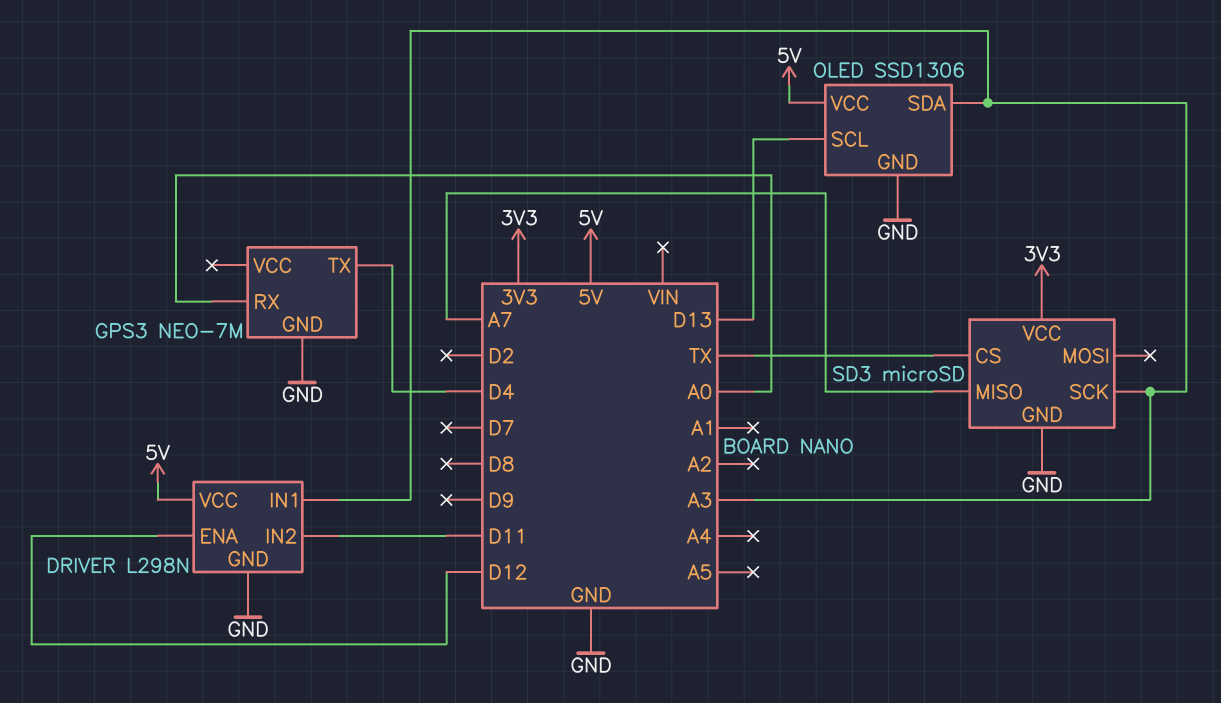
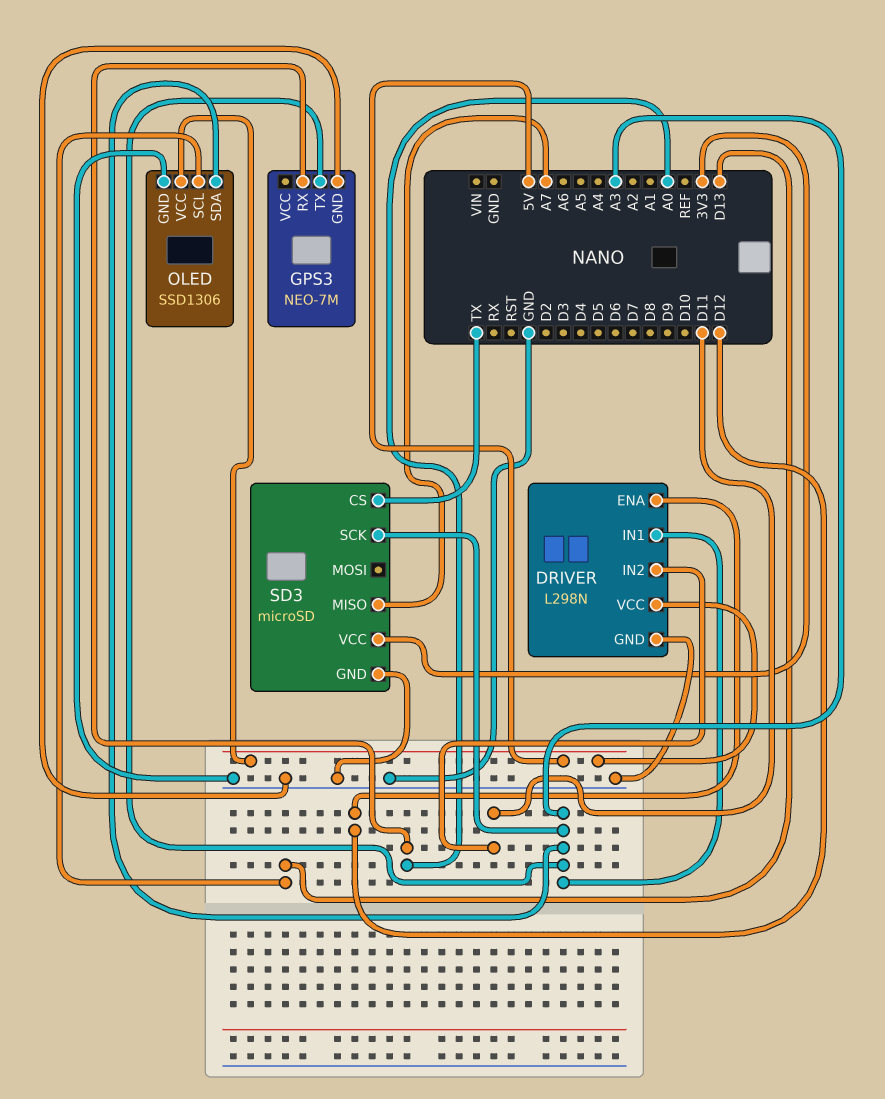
GPS3 pin TX: D4 -> A3

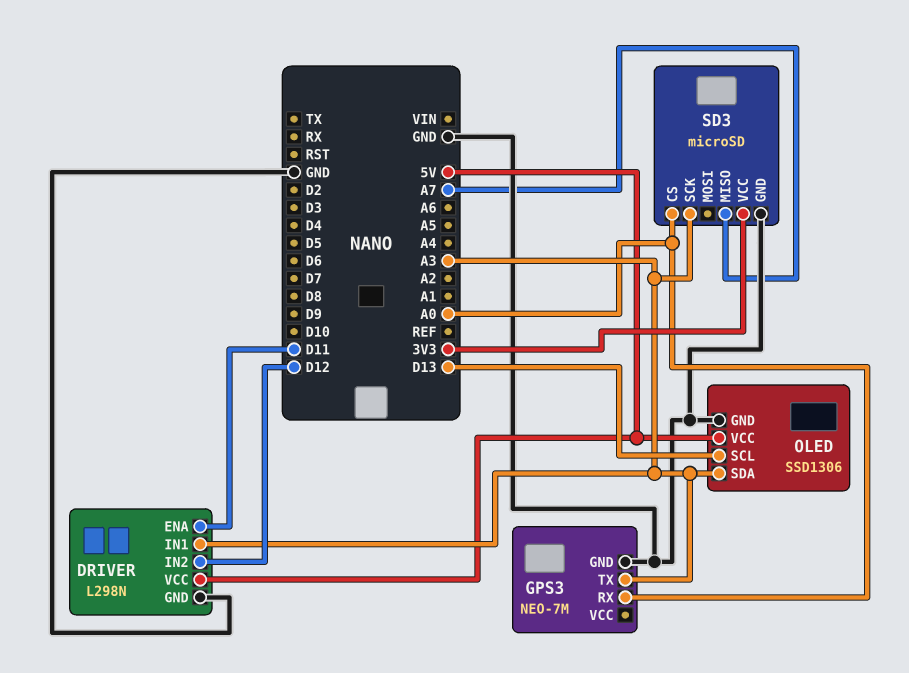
DRIVER pin ENA: D12 -> D11
DRIVER pin IN2: D11 -> D12
SD3 pin CS: TX -> A0

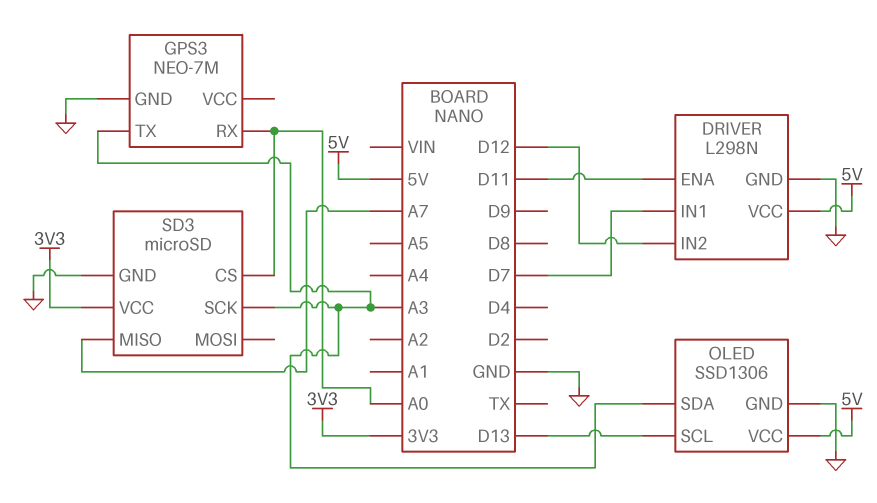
DRIVER pin IN1: A3 -> D7

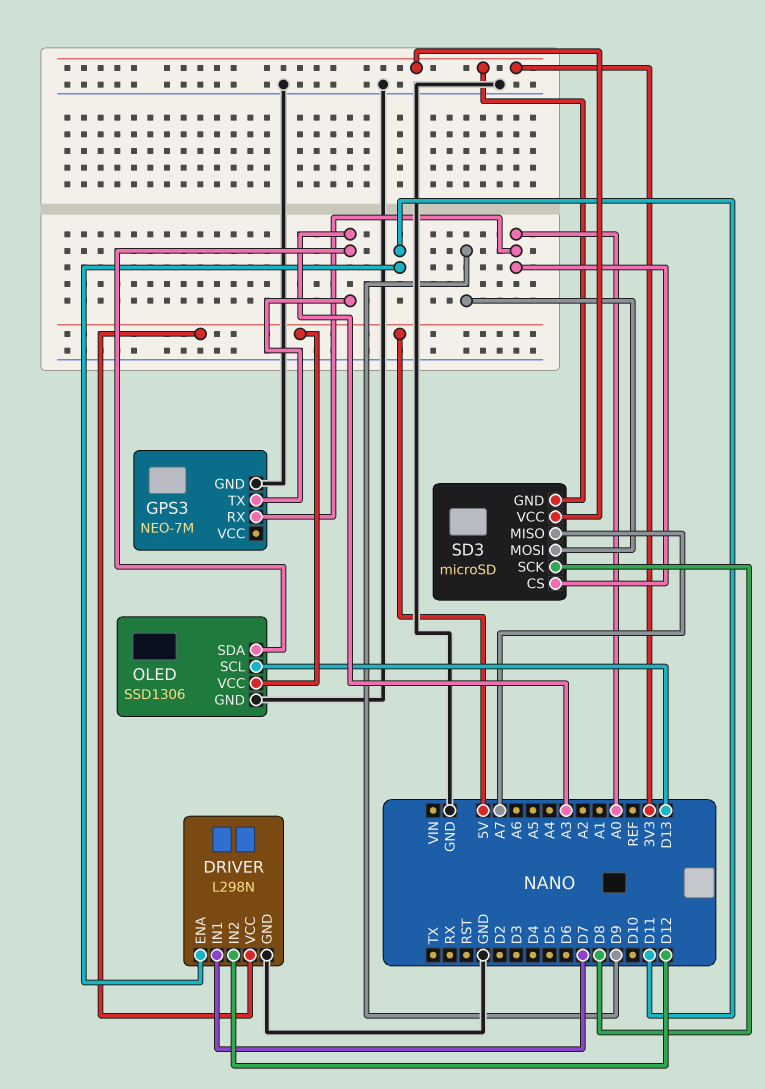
SD3 pin GND: GND -> 3V3
SD3 pin MOSI: none -> D9
SD3 pin SCK: A3 -> D8

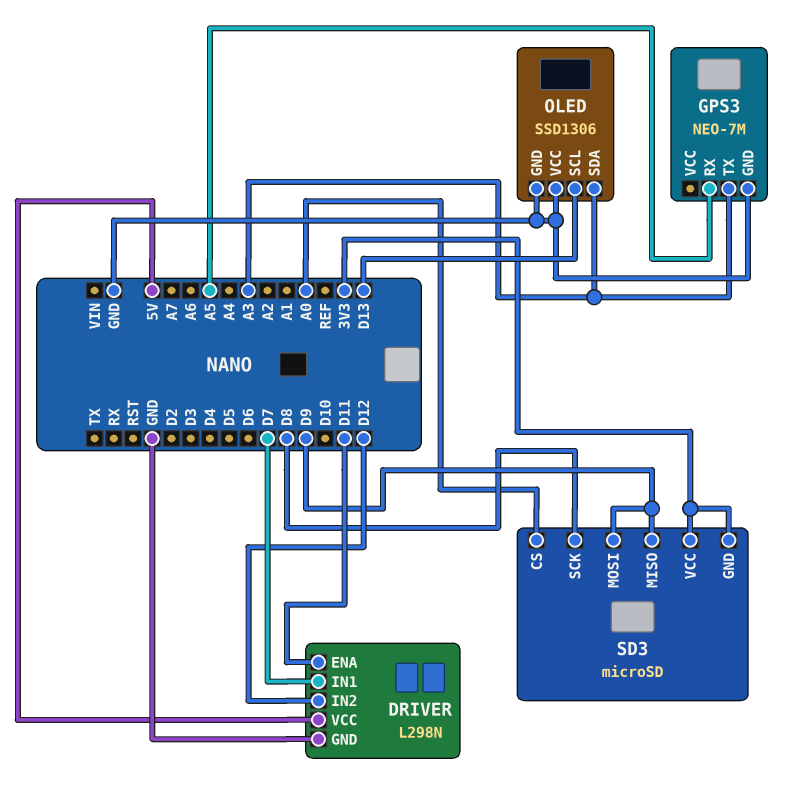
GPS3 pin RX: A0 -> A5
OLED pin VCC: 5V -> GND
SD3 pin MISO: A7 -> D9

